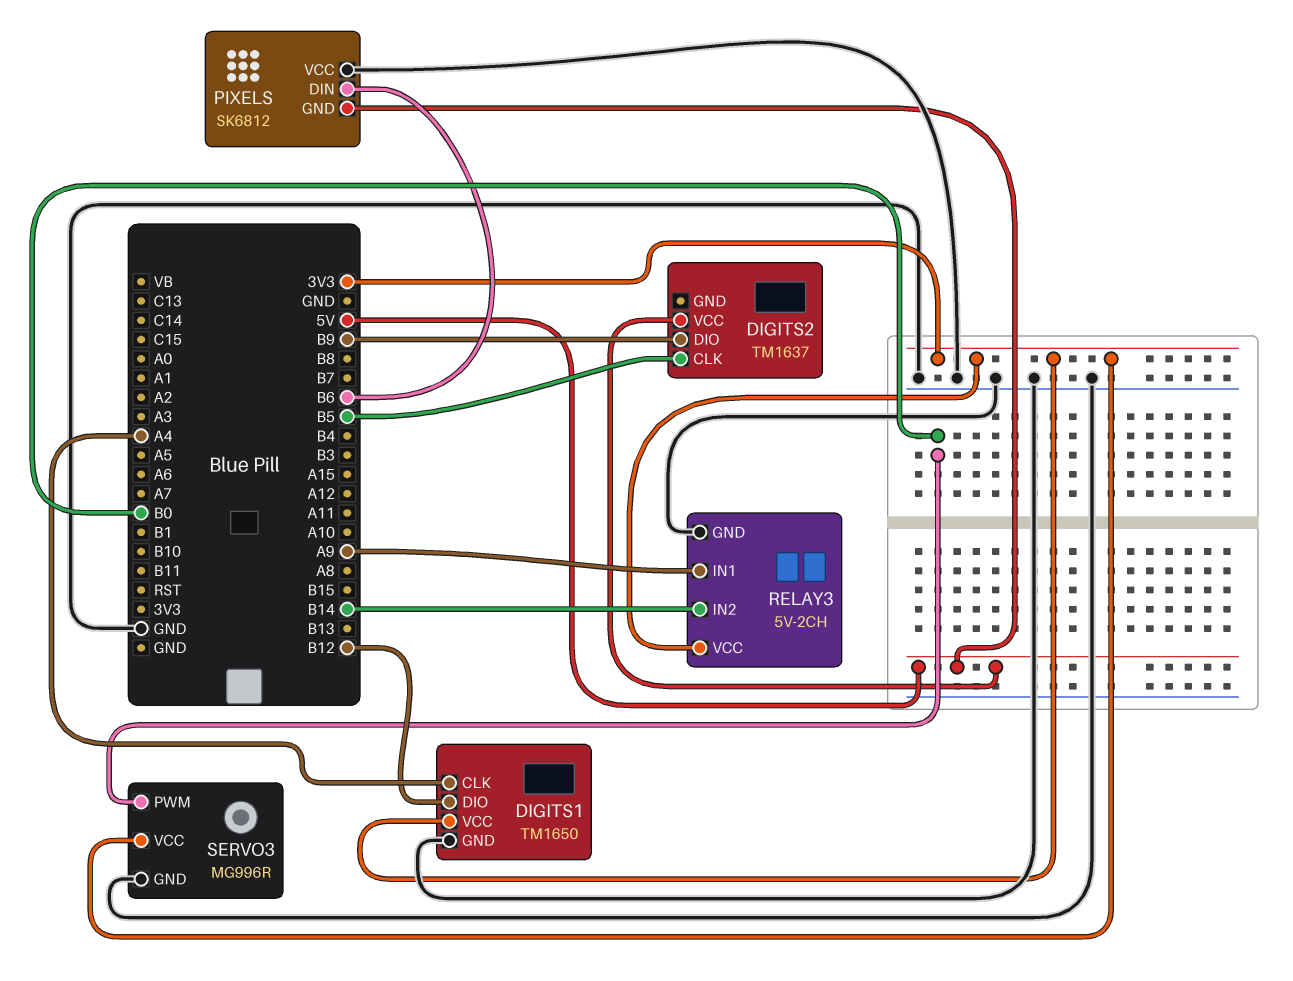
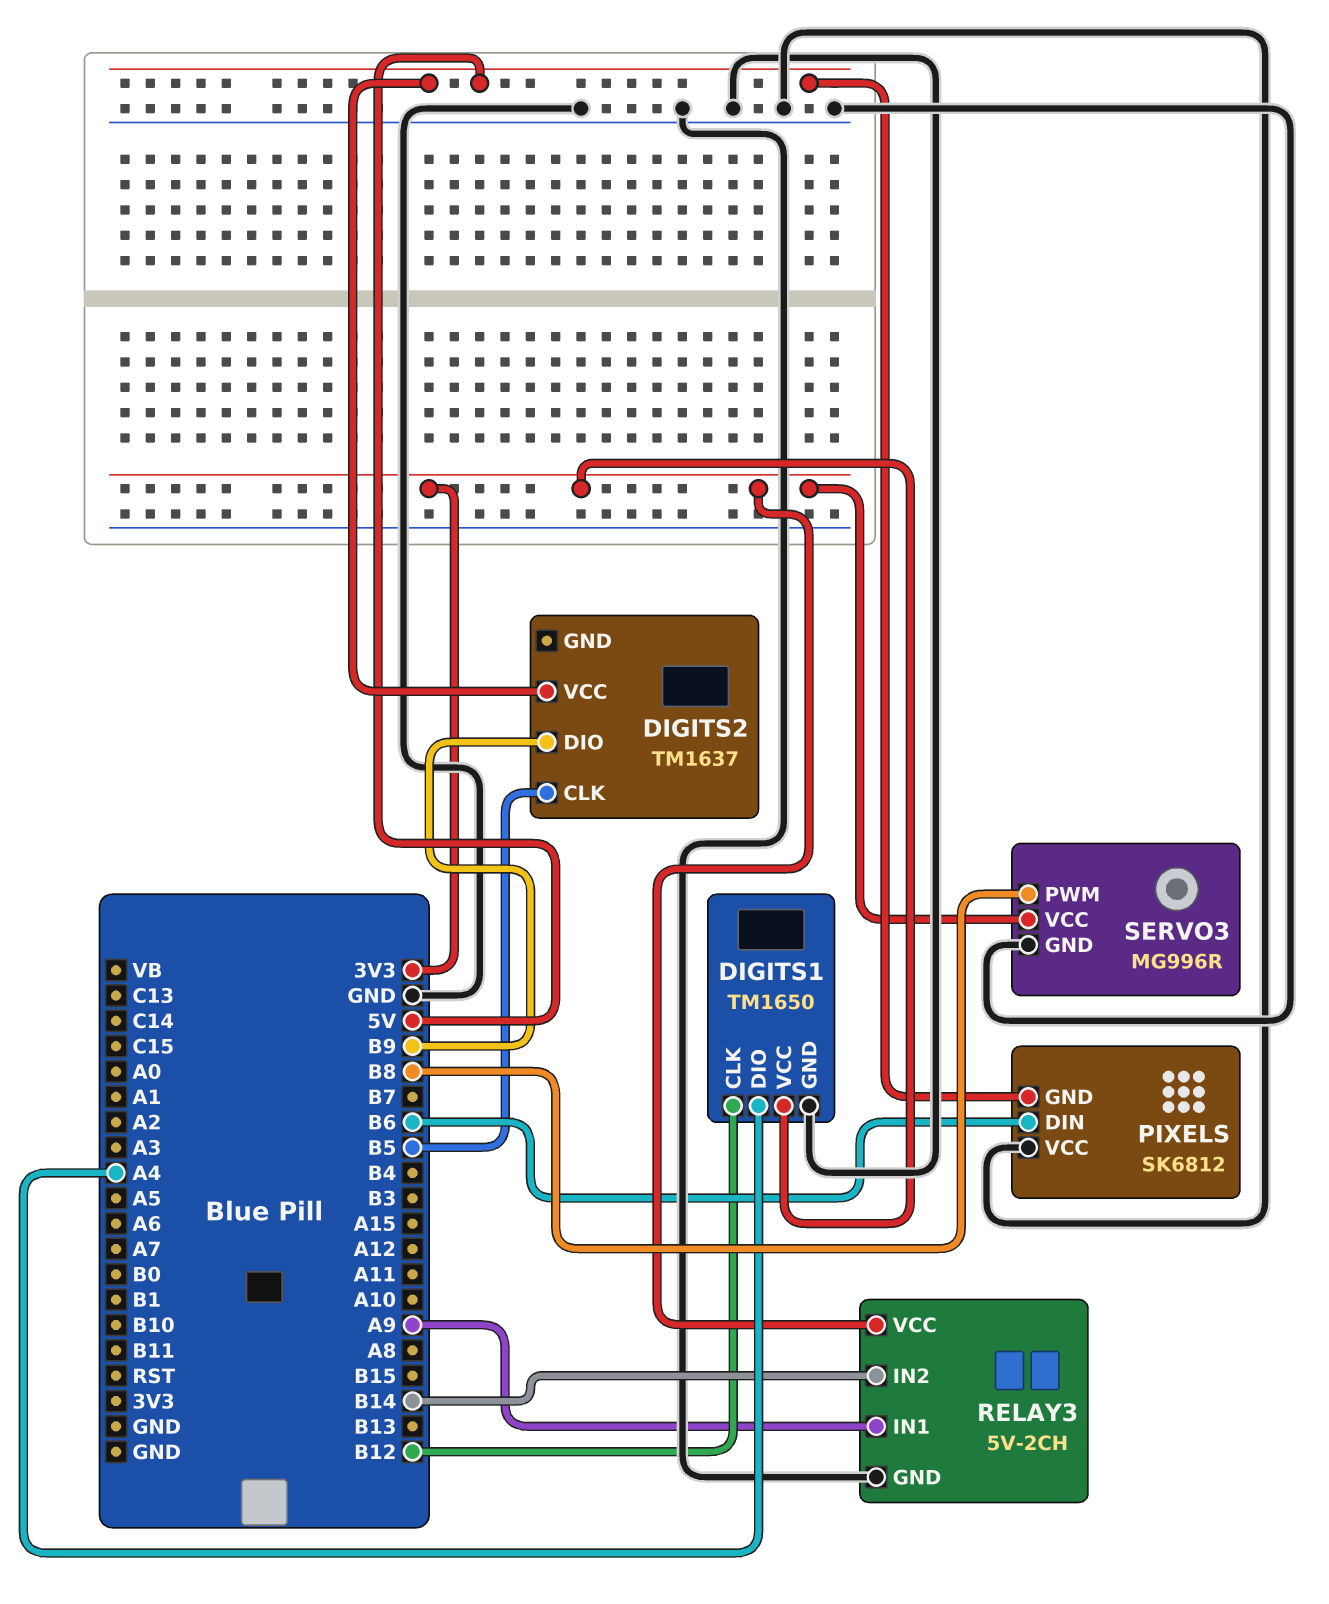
DIGITS1 pin CLK: A4 -> B12
DIGITS1 pin DIO: B12 -> A4
SERVO3 pin PWM: B0 -> B8

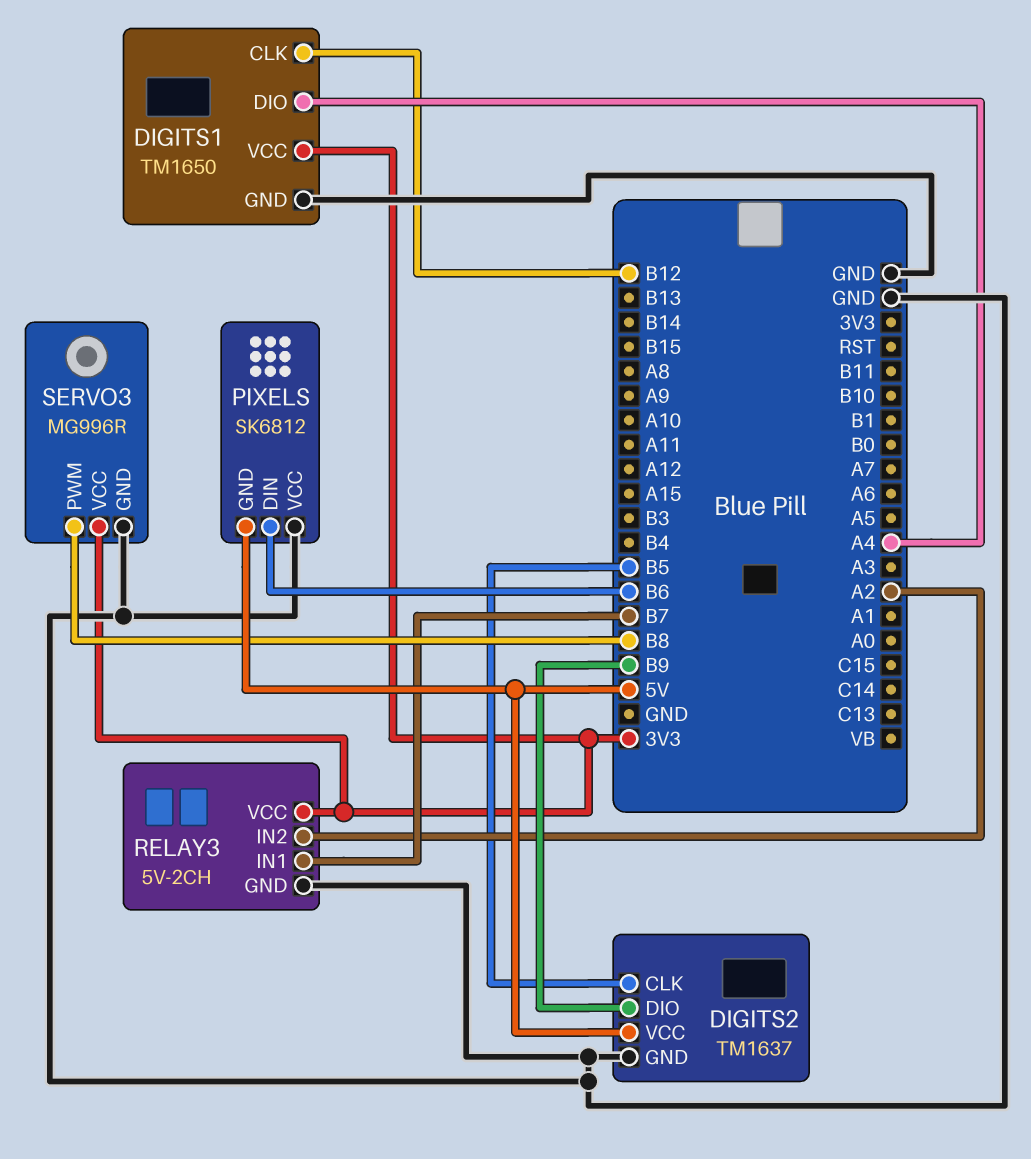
DIGITS2 pin GND: none -> GND
RELAY3 pin IN1: A9 -> B7
RELAY3 pin IN2: B14 -> A2

